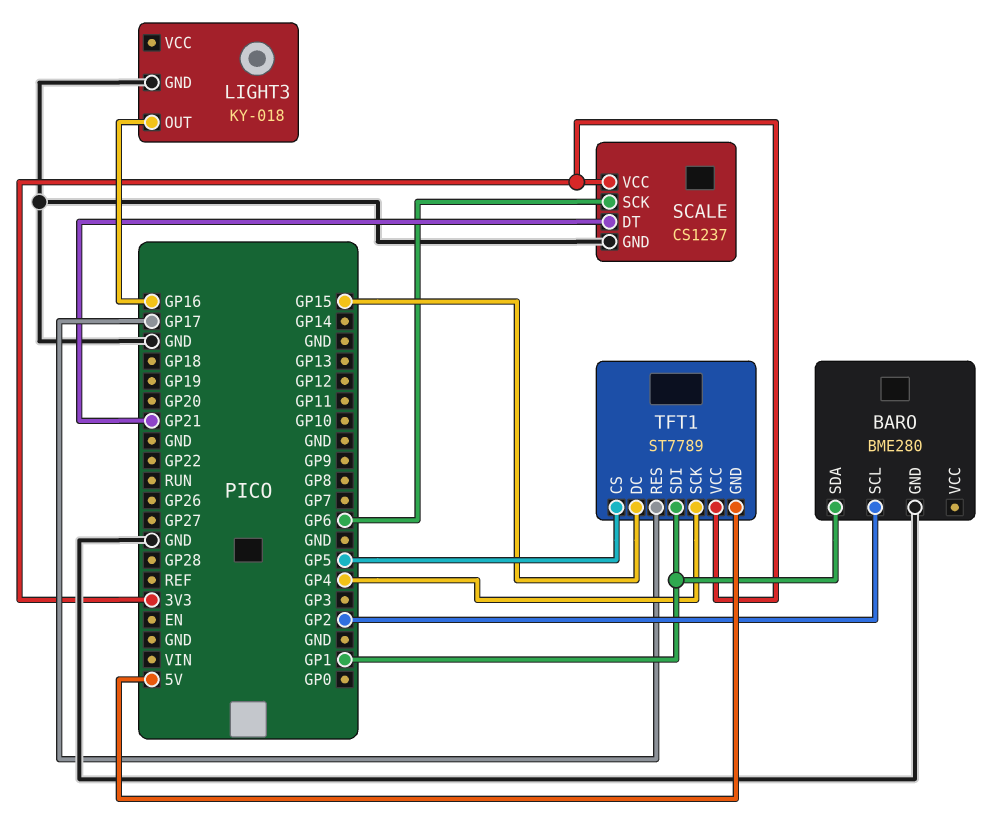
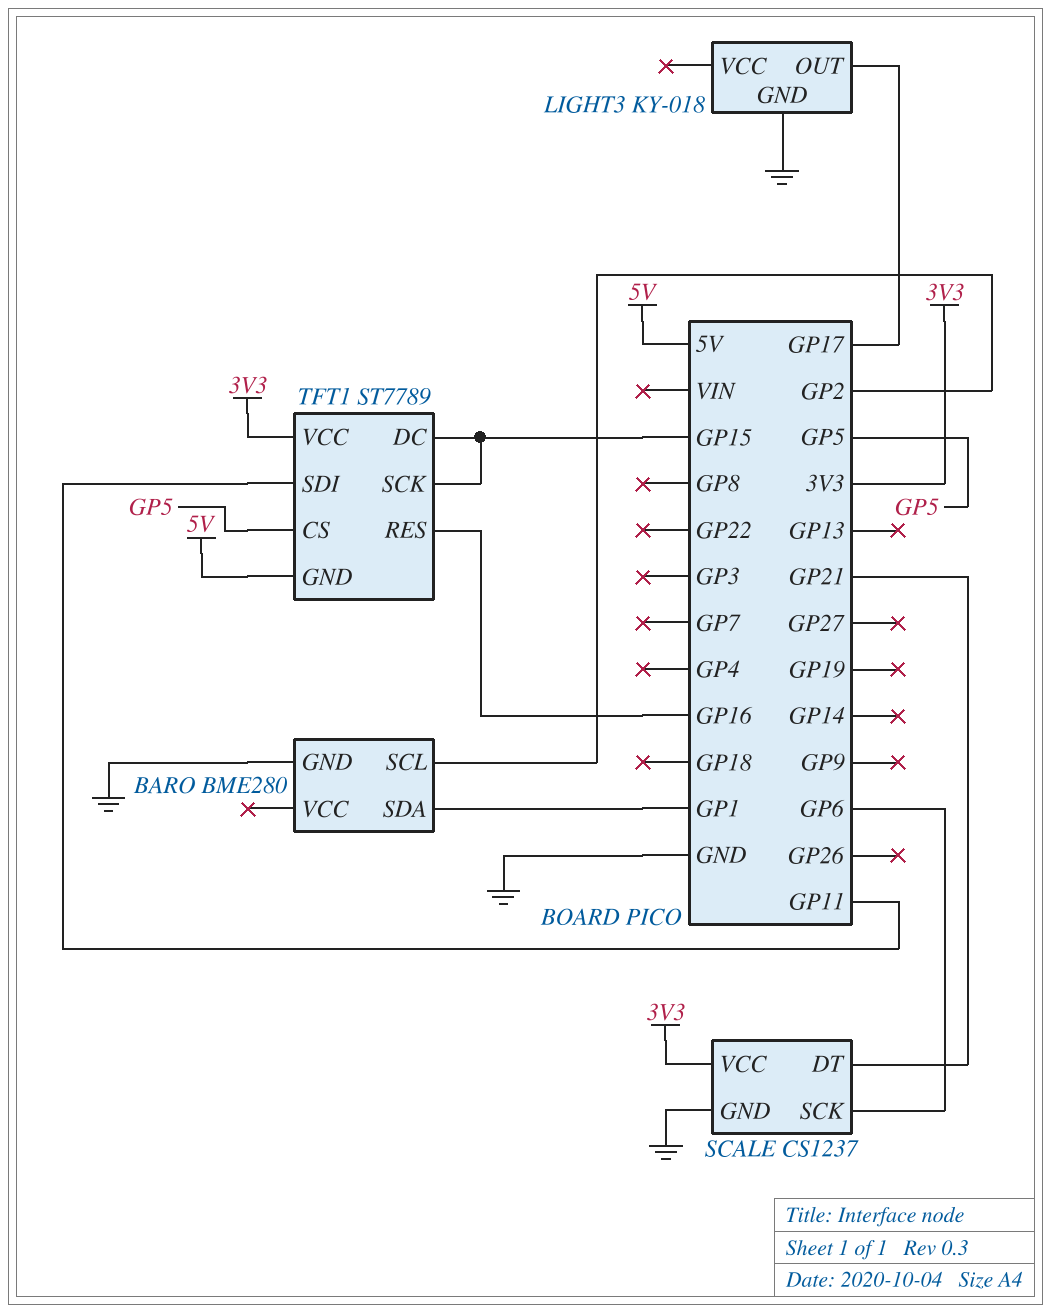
LIGHT3 pin OUT: GP16 -> GP17
TFT1 pin RES: GP17 -> GP16
TFT1 pin SCK: GP4 -> GP15
TFT1 pin SDI: GP1 -> GP11

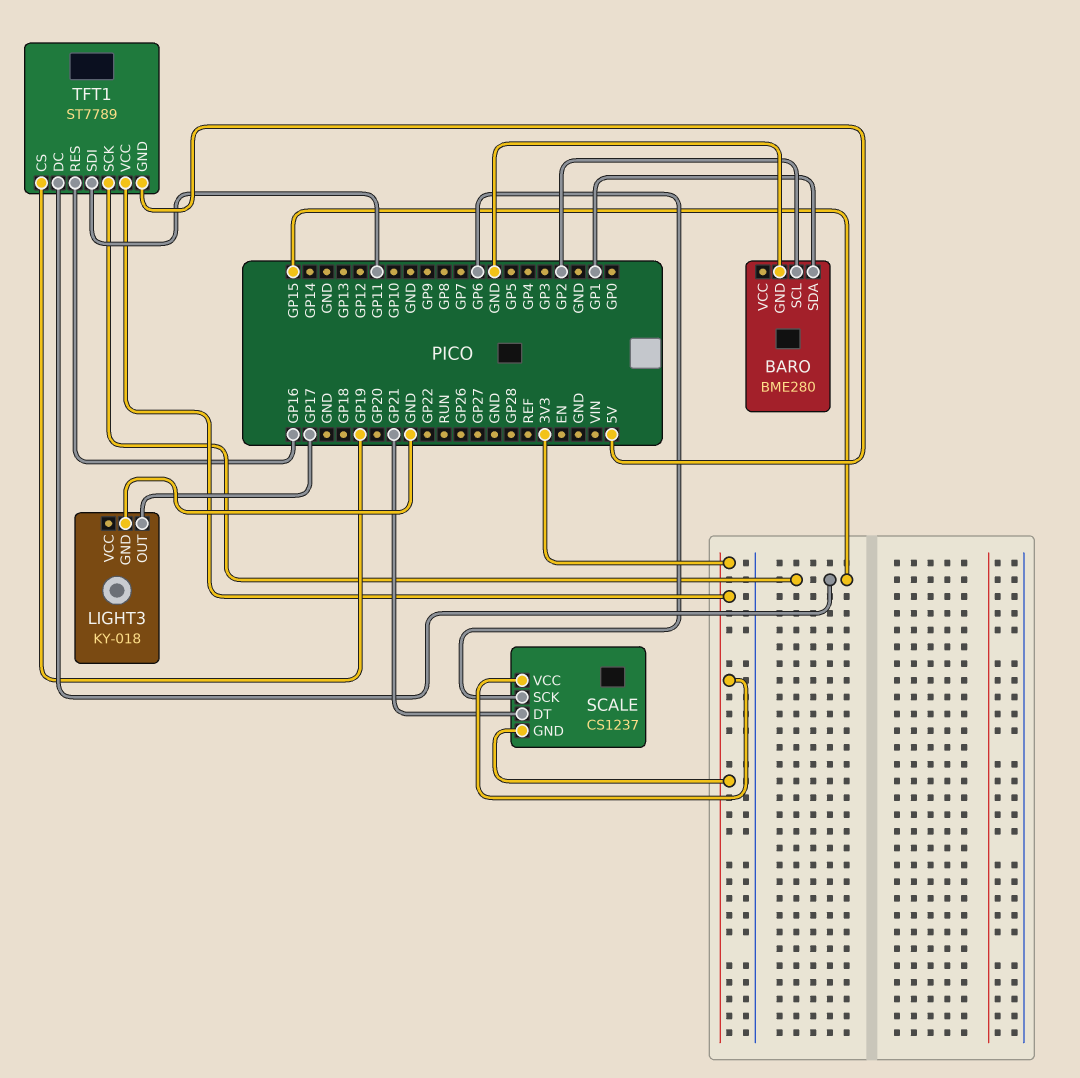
SCALE pin GND: GND -> 3V3
TFT1 pin CS: GP5 -> GP19

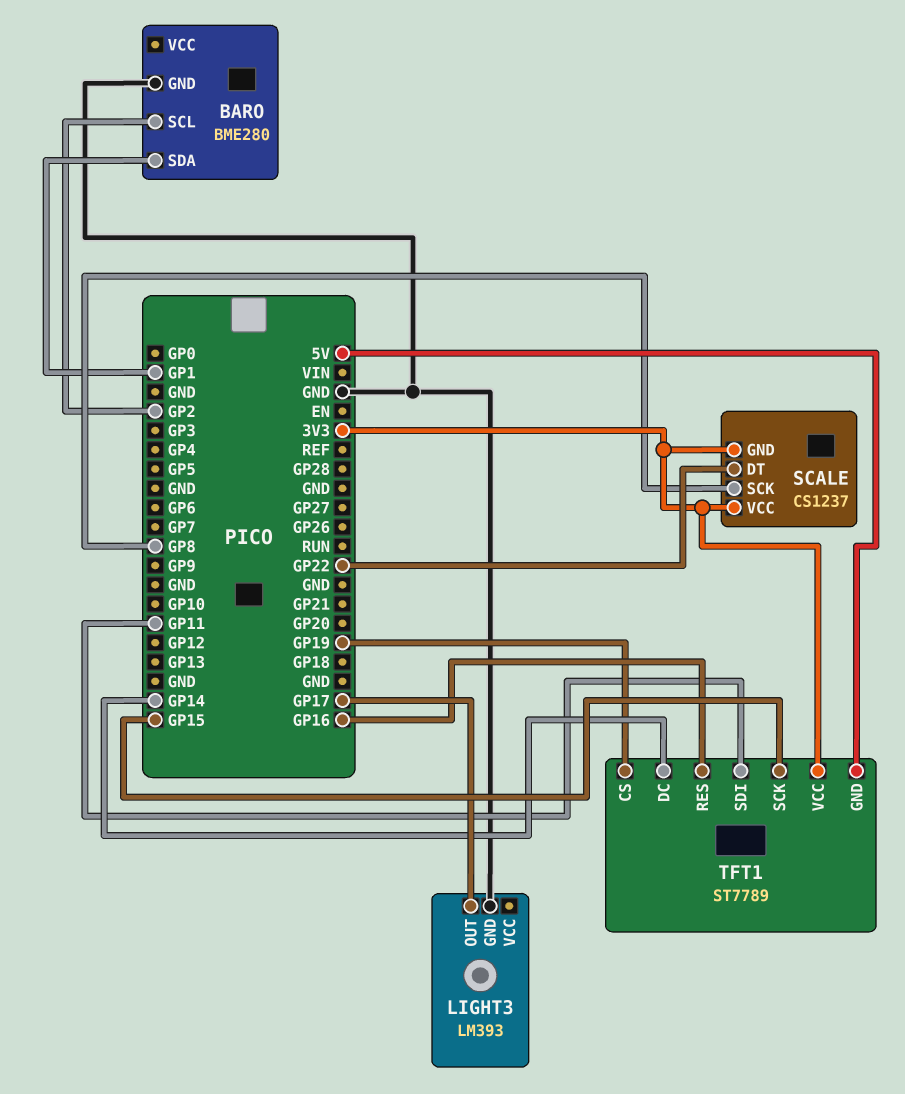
LIGHT3: KY-018 -> LM393
SCALE pin DT: GP21 -> GP22
SCALE pin SCK: GP6 -> GP8
TFT1 pin DC: GP15 -> GP14

